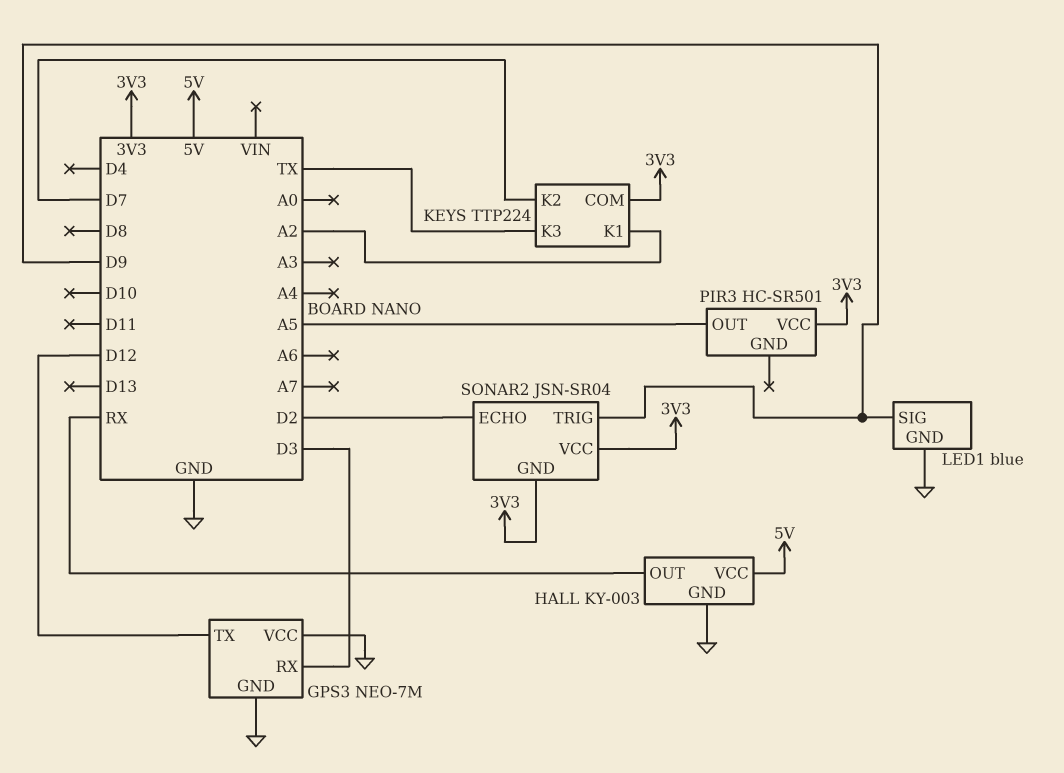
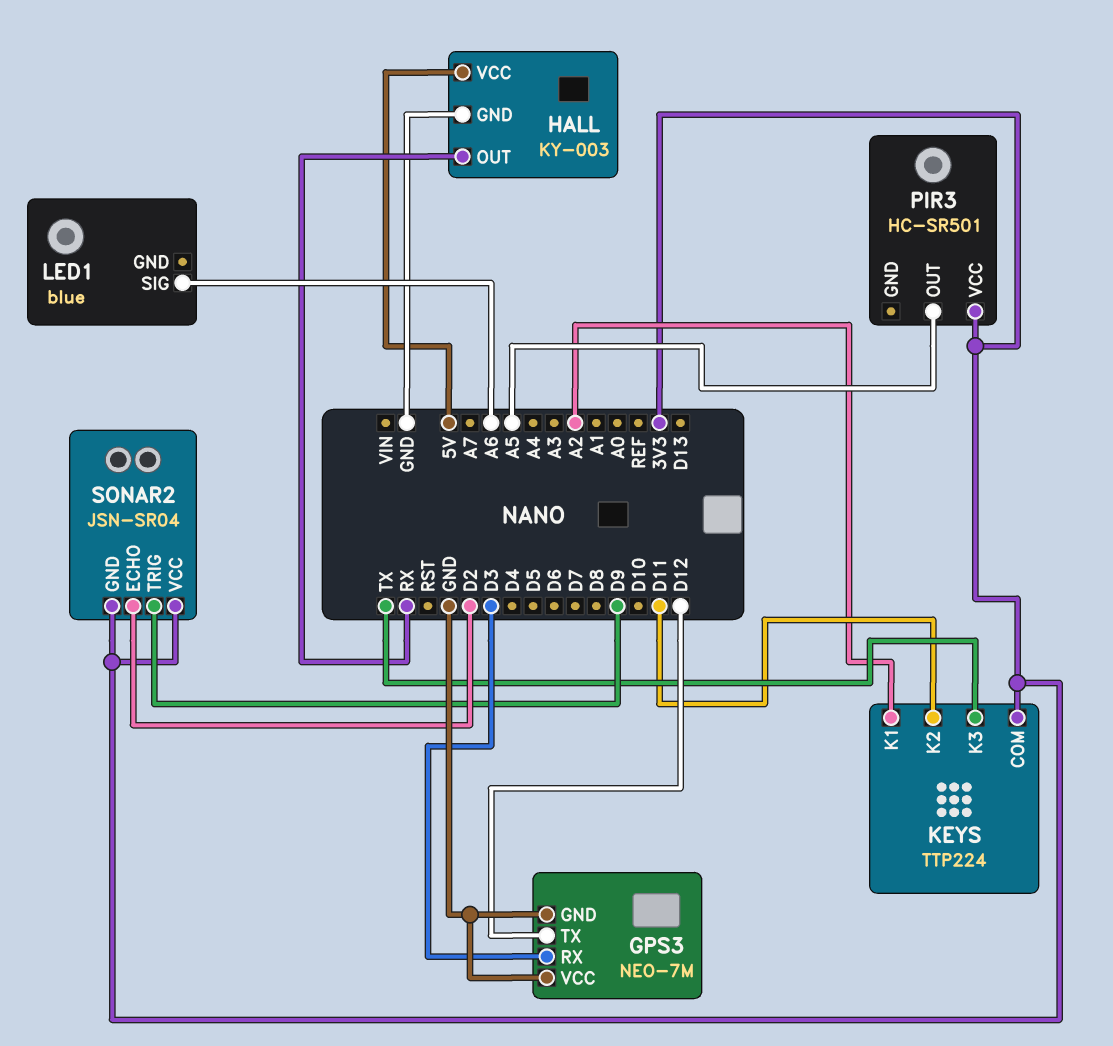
KEYS pin K2: D7 -> D11
LED1 pin GND: GND -> none
LED1 pin SIG: D9 -> A6

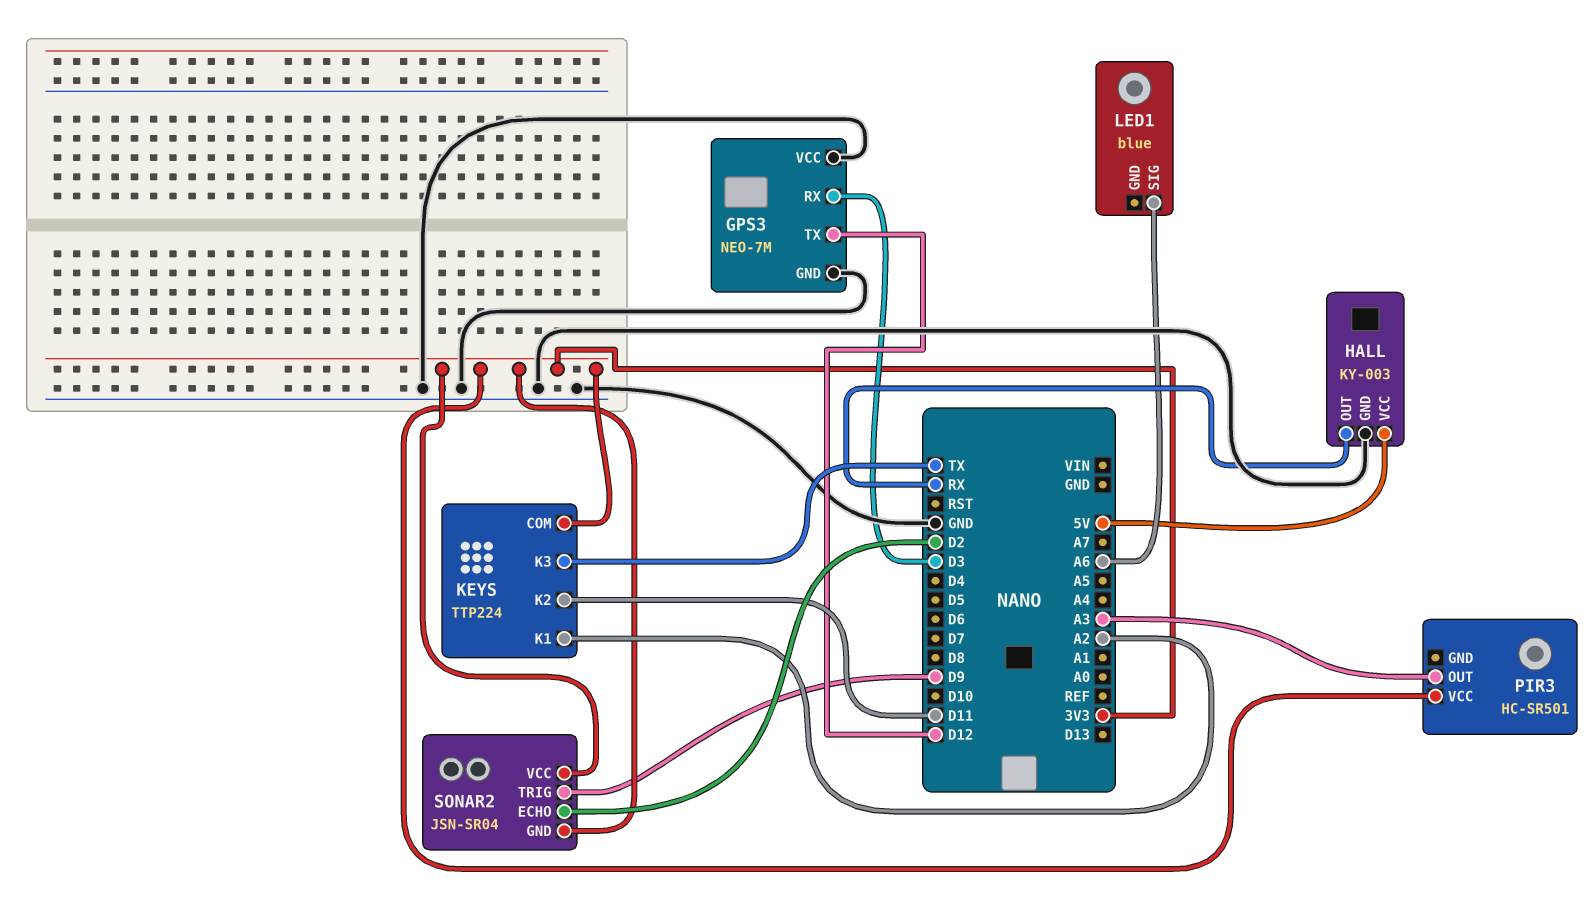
PIR3 pin OUT: A5 -> A3

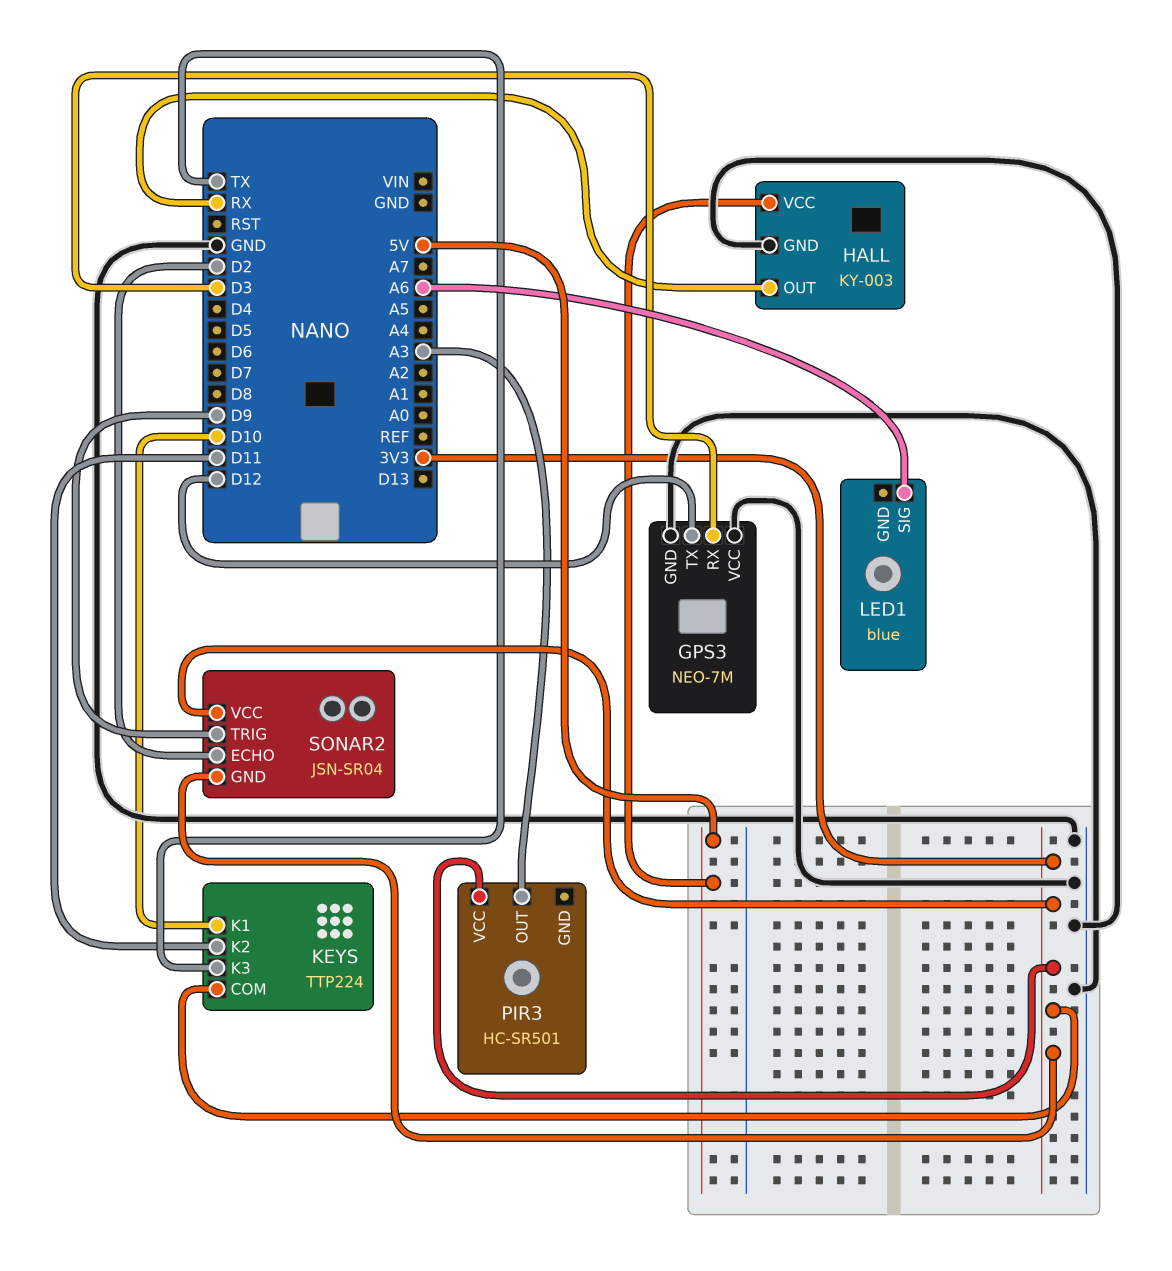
KEYS pin K1: A2 -> D10

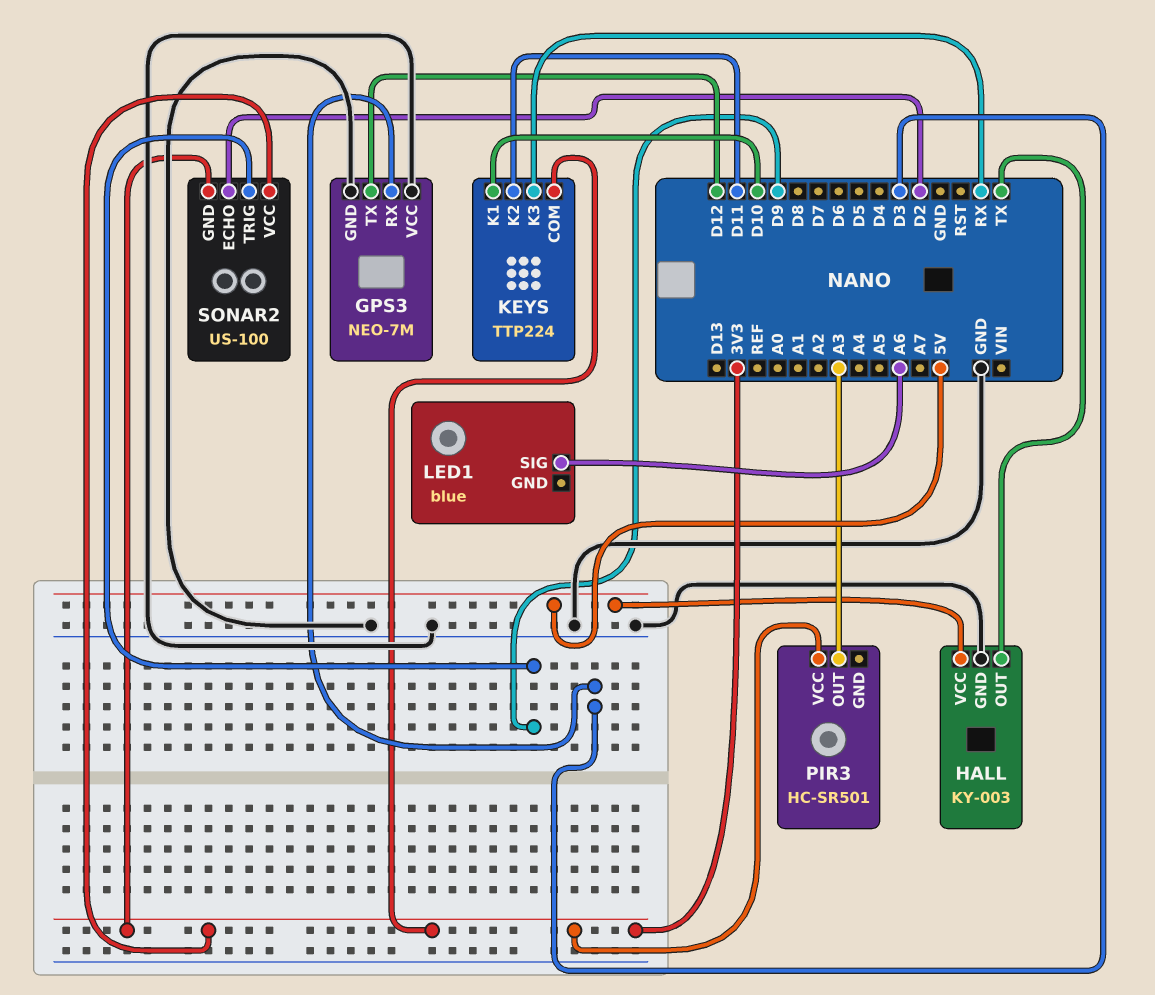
HALL pin OUT: RX -> TX
KEYS pin K3: TX -> RX
SONAR2: JSN-SR04 -> US-100

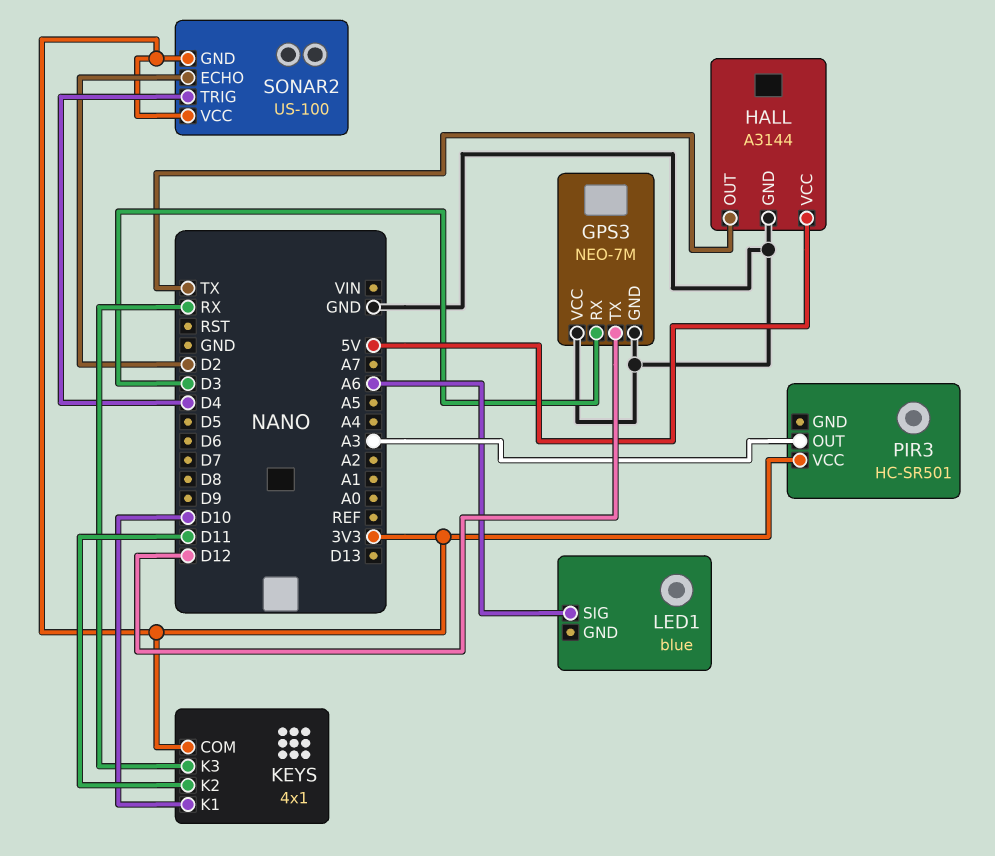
HALL: KY-003 -> A3144
KEYS: TTP224 -> 4x1
SONAR2 pin TRIG: D9 -> D4

